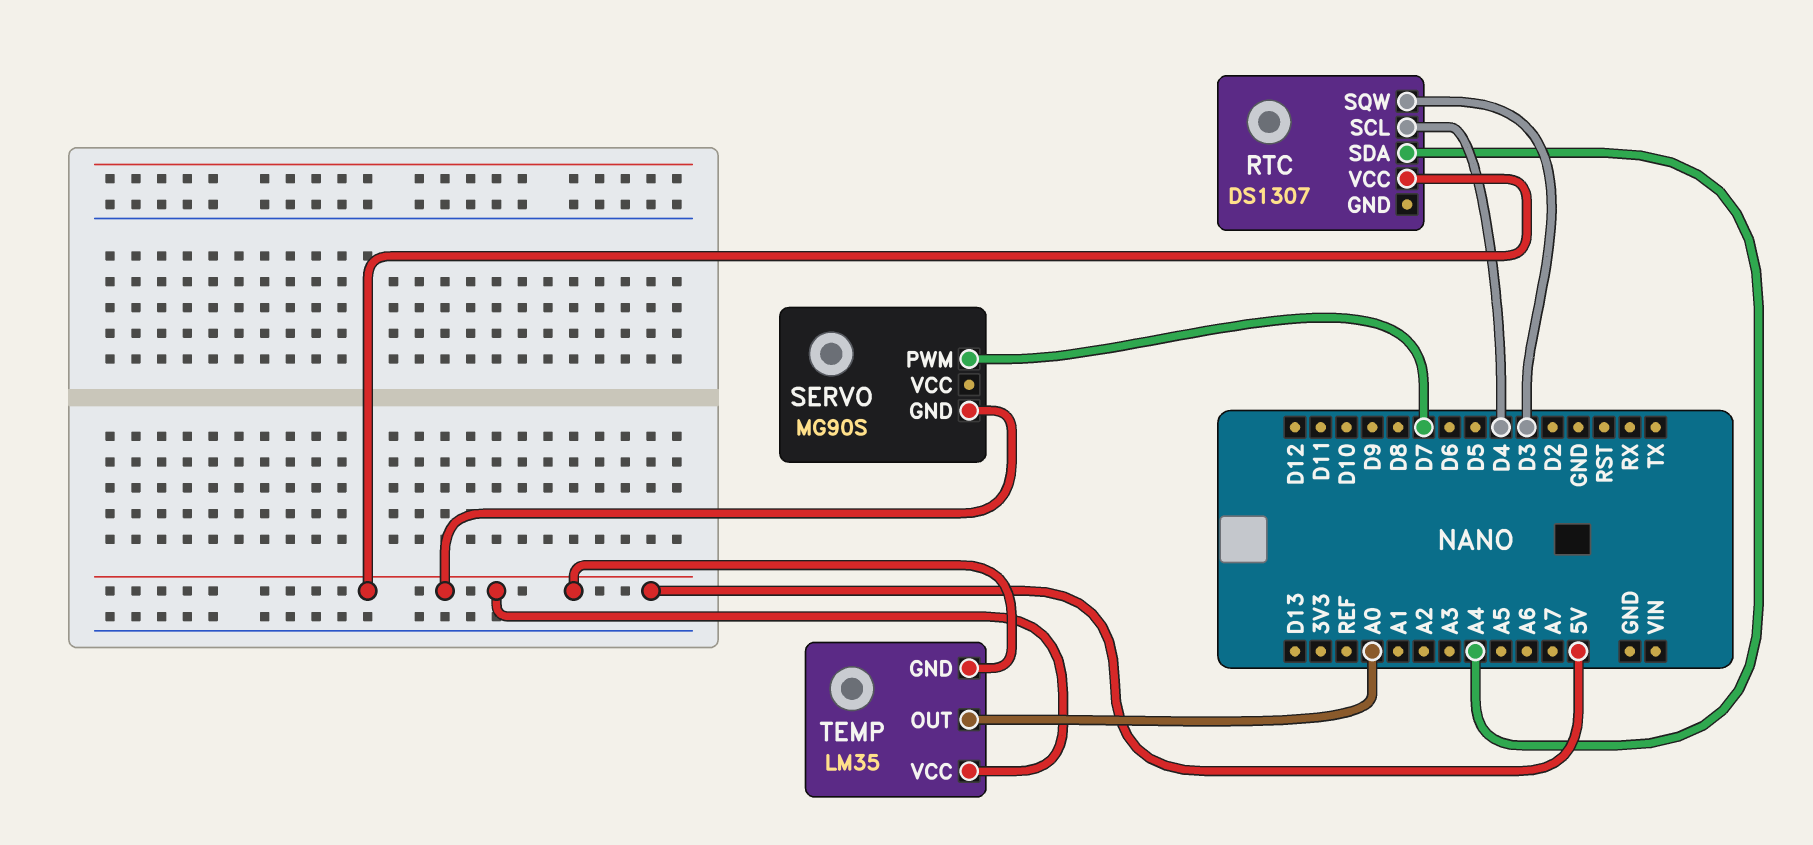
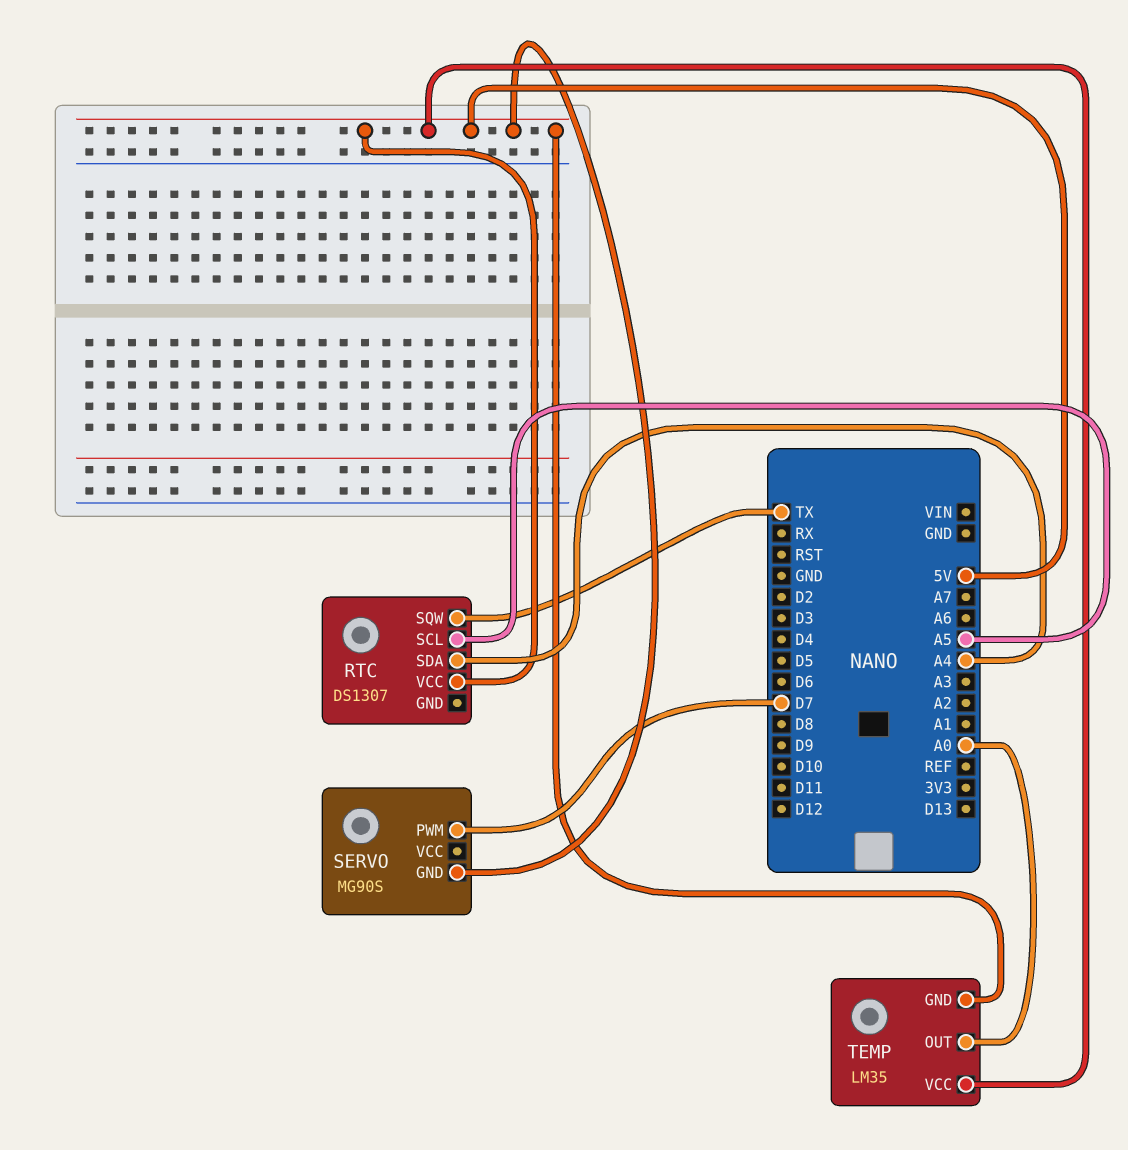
RTC pin SCL: D4 -> A5
RTC pin SQW: D3 -> TX

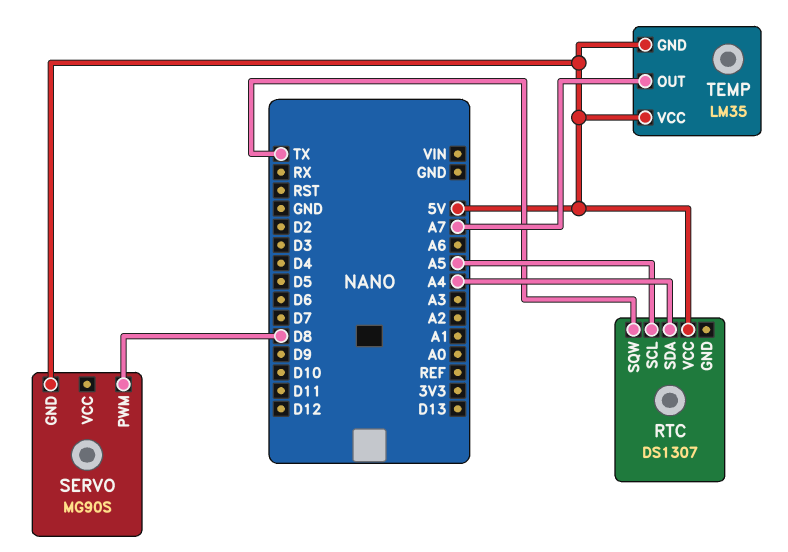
SERVO pin PWM: D7 -> D8
TEMP pin OUT: A0 -> A7

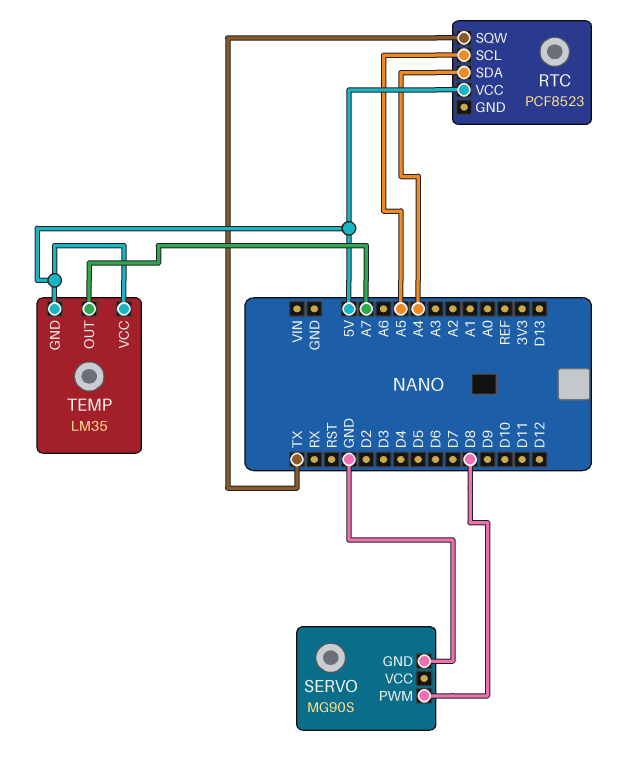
RTC: DS1307 -> PCF8523
SERVO pin GND: 5V -> GND

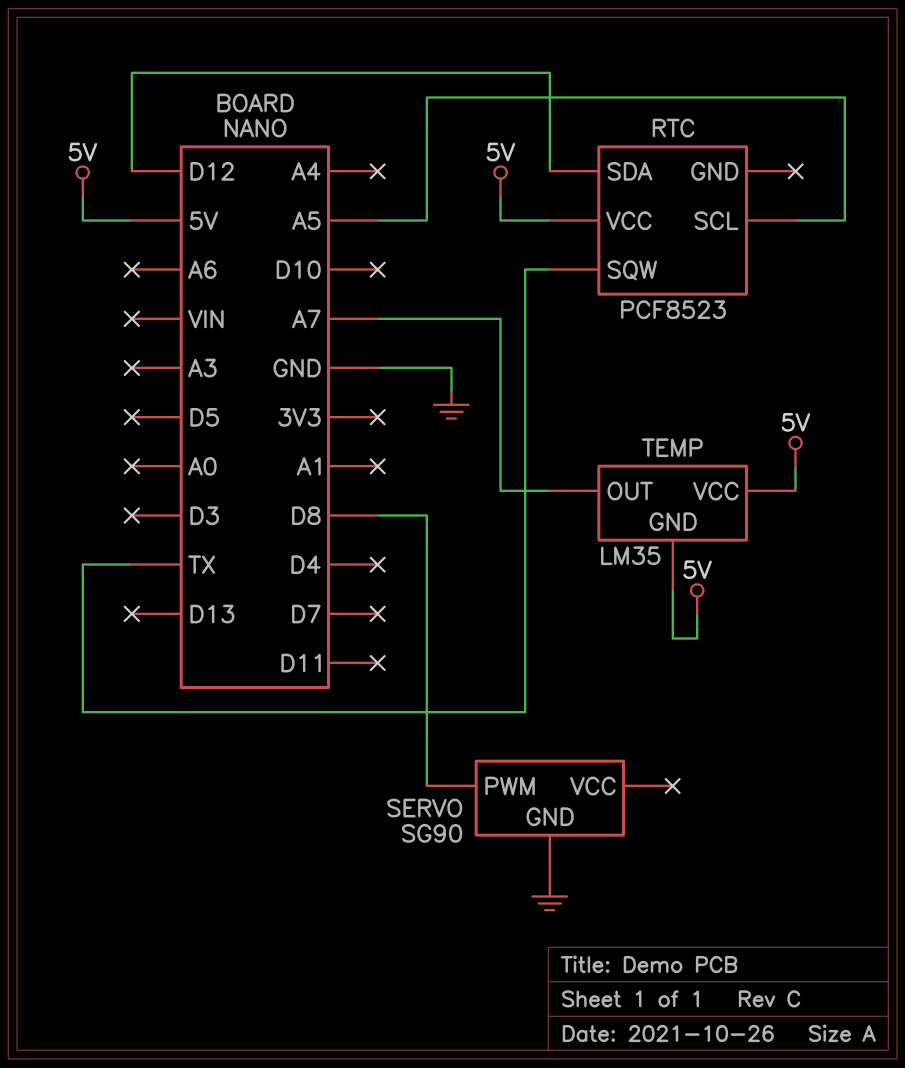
RTC pin SDA: A4 -> D12
SERVO: MG90S -> SG90

